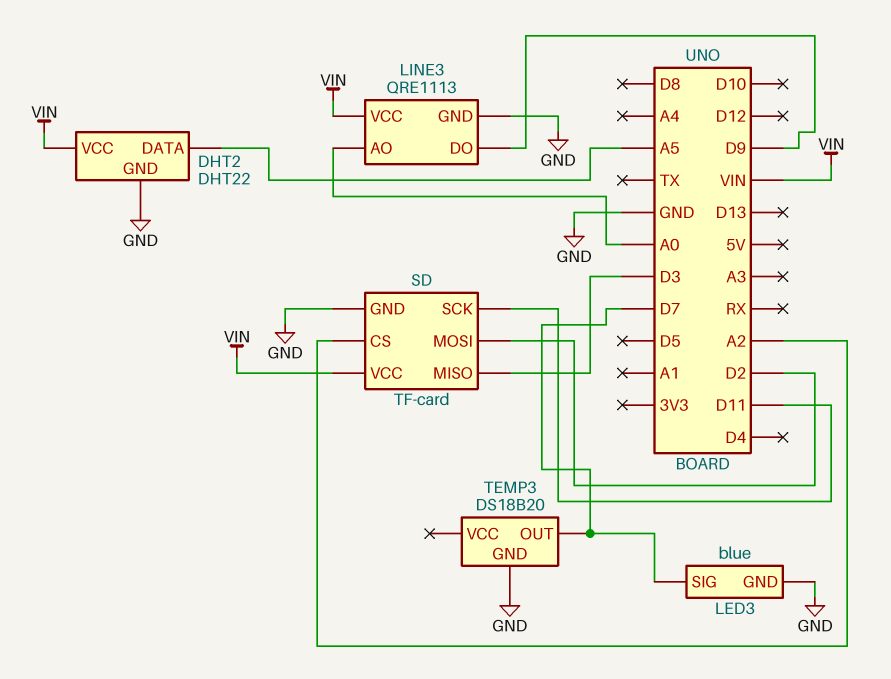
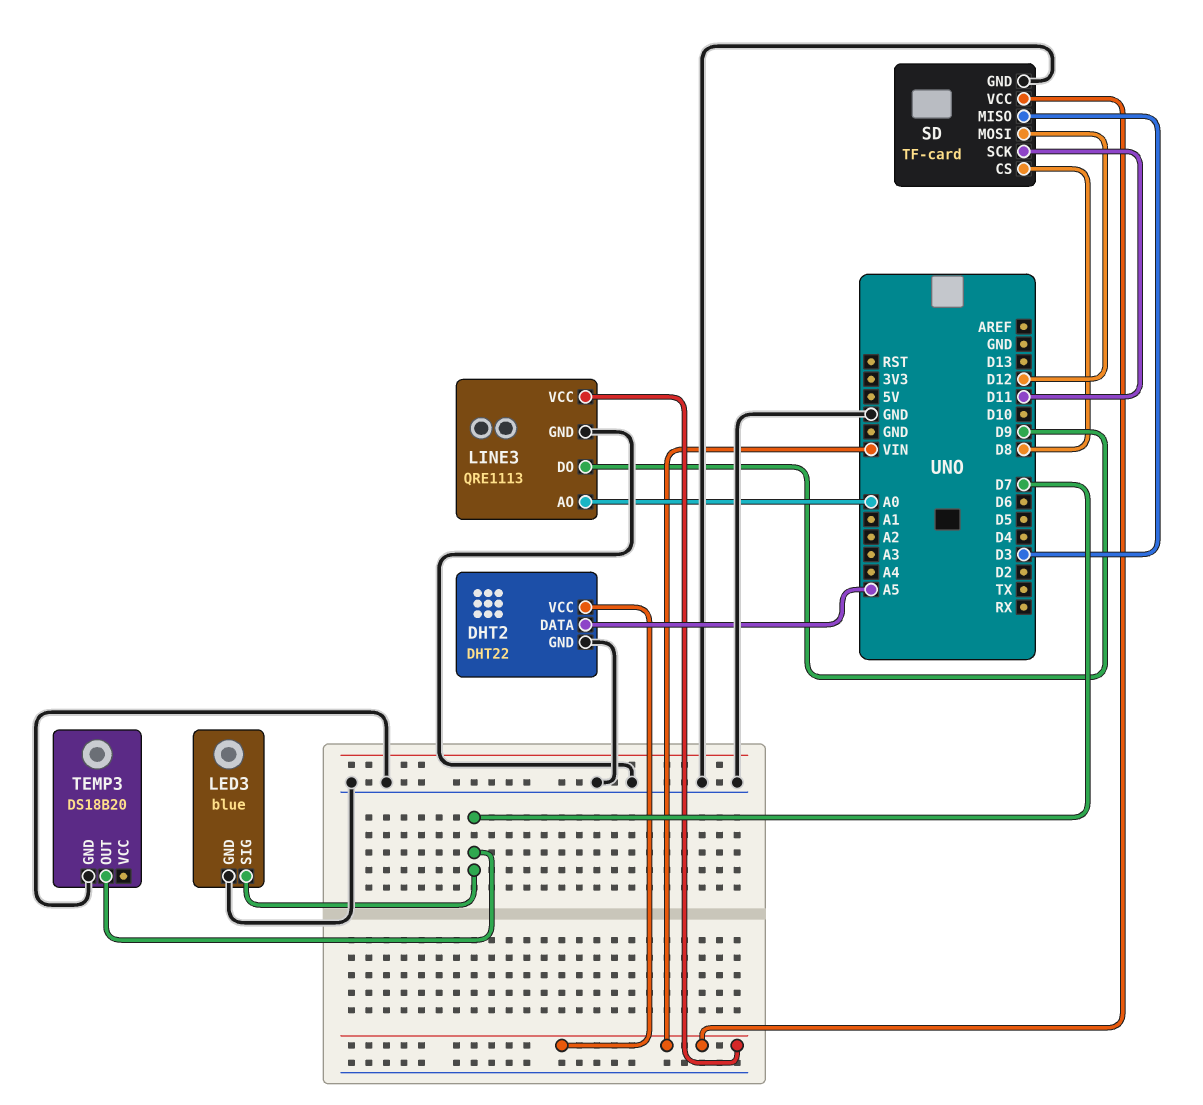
SD pin CS: A2 -> D8
SD pin MOSI: D2 -> D12

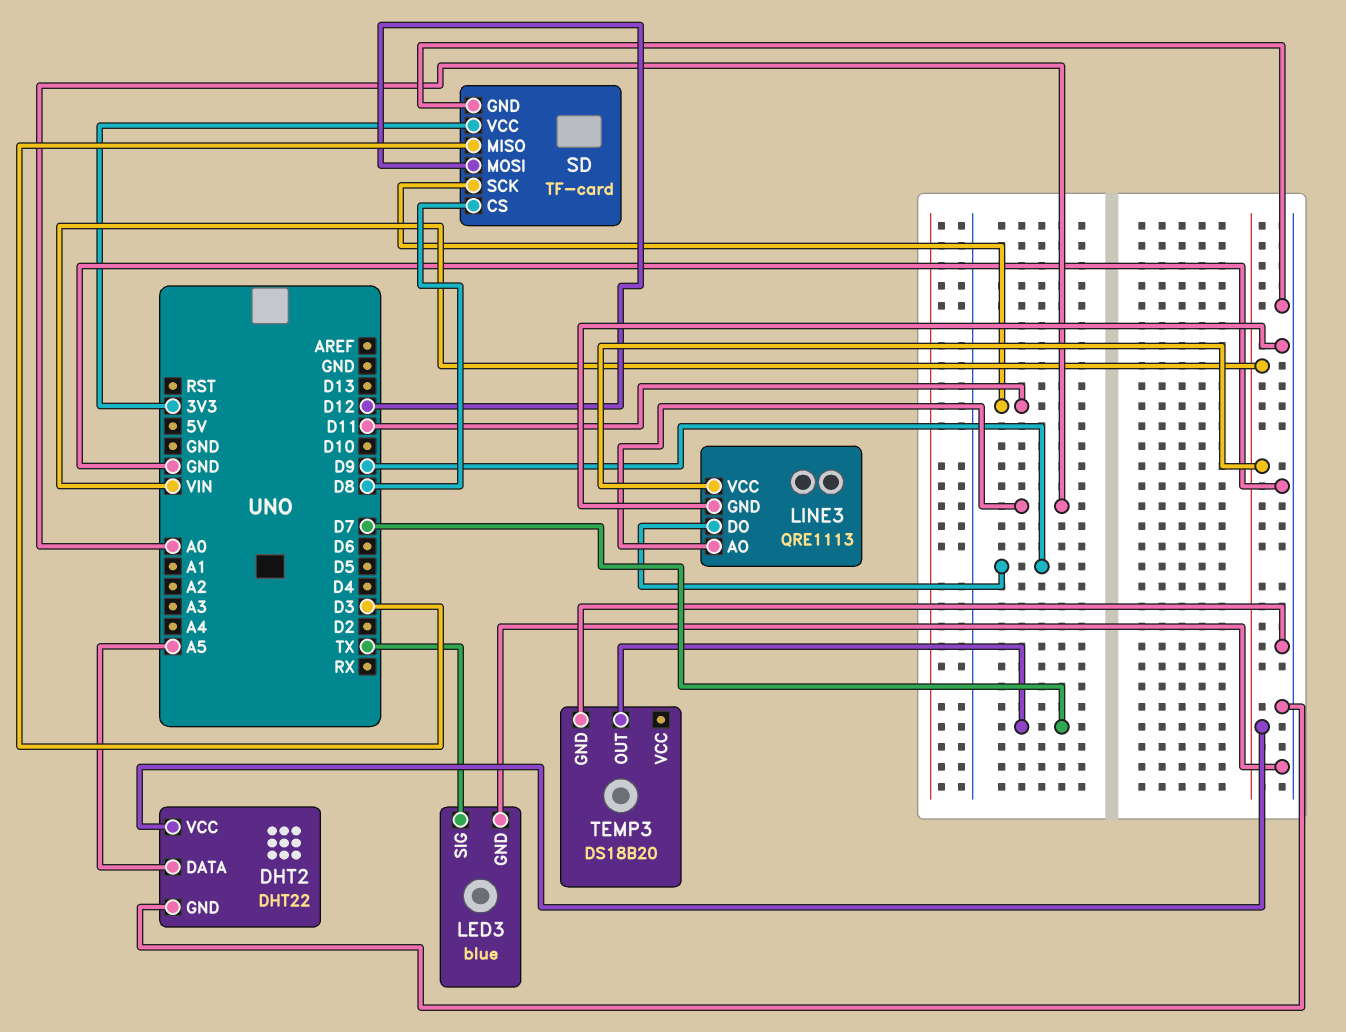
LED3 pin SIG: D7 -> TX
SD pin VCC: VIN -> 3V3

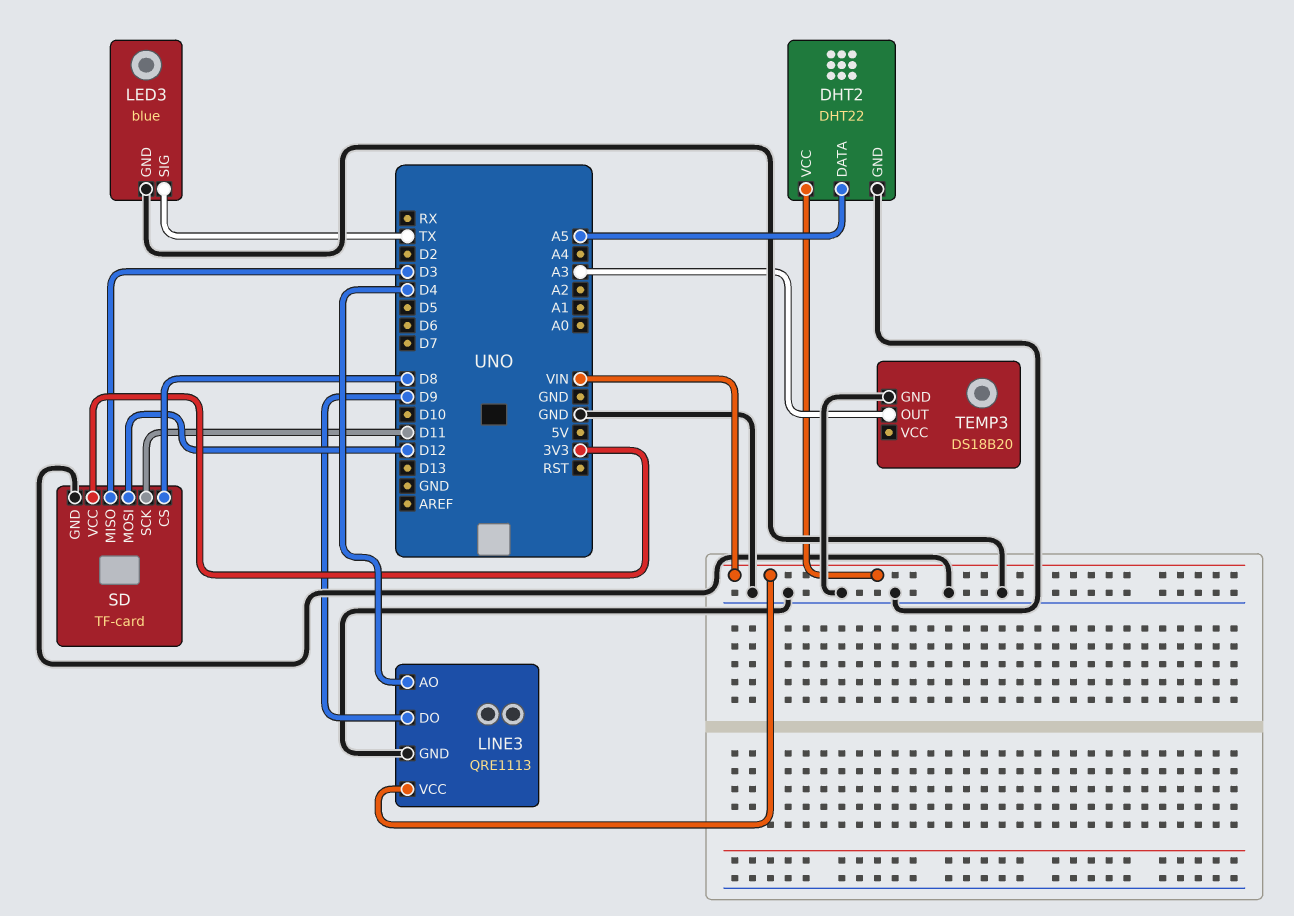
LINE3 pin AO: A0 -> D4
TEMP3 pin OUT: D7 -> A3

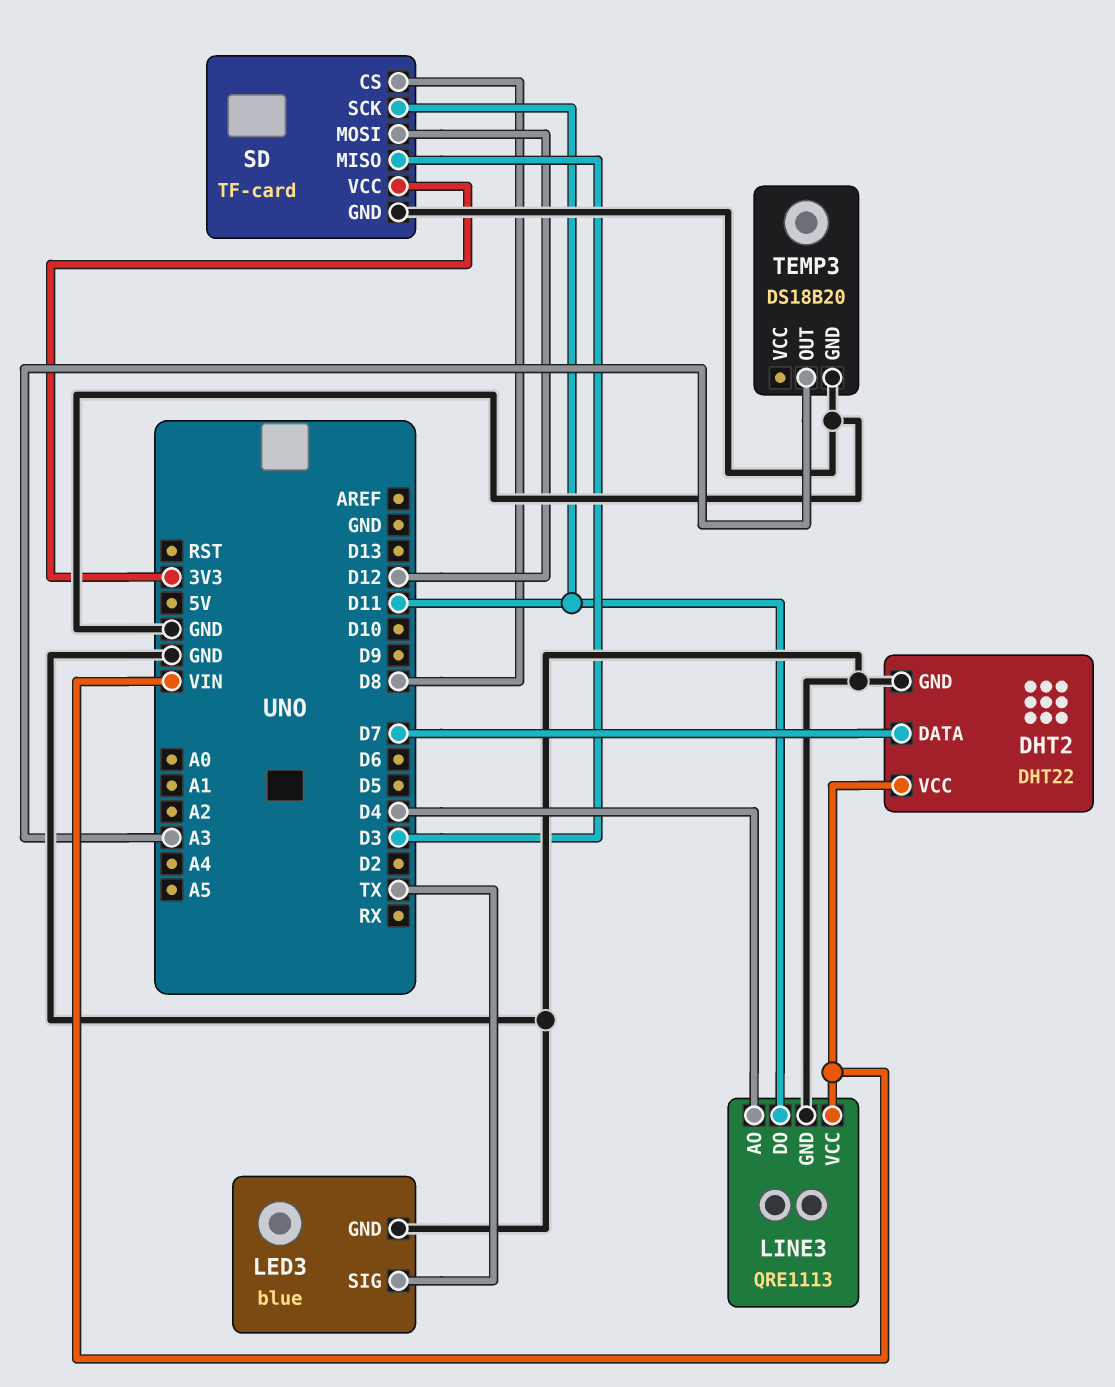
DHT2 pin DATA: A5 -> D7
LINE3 pin DO: D9 -> D11

